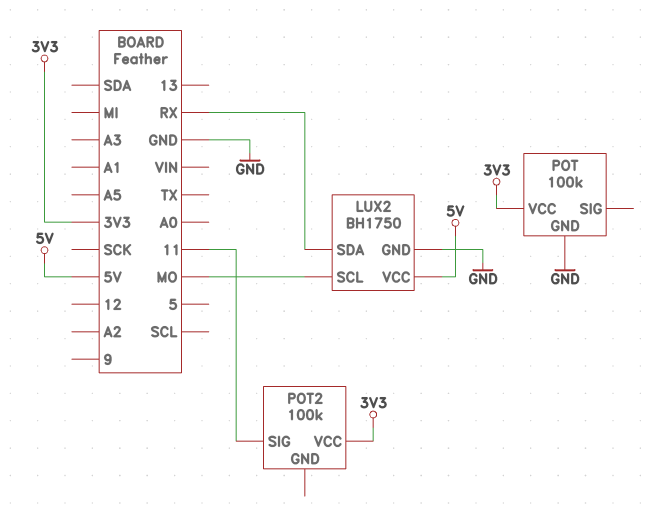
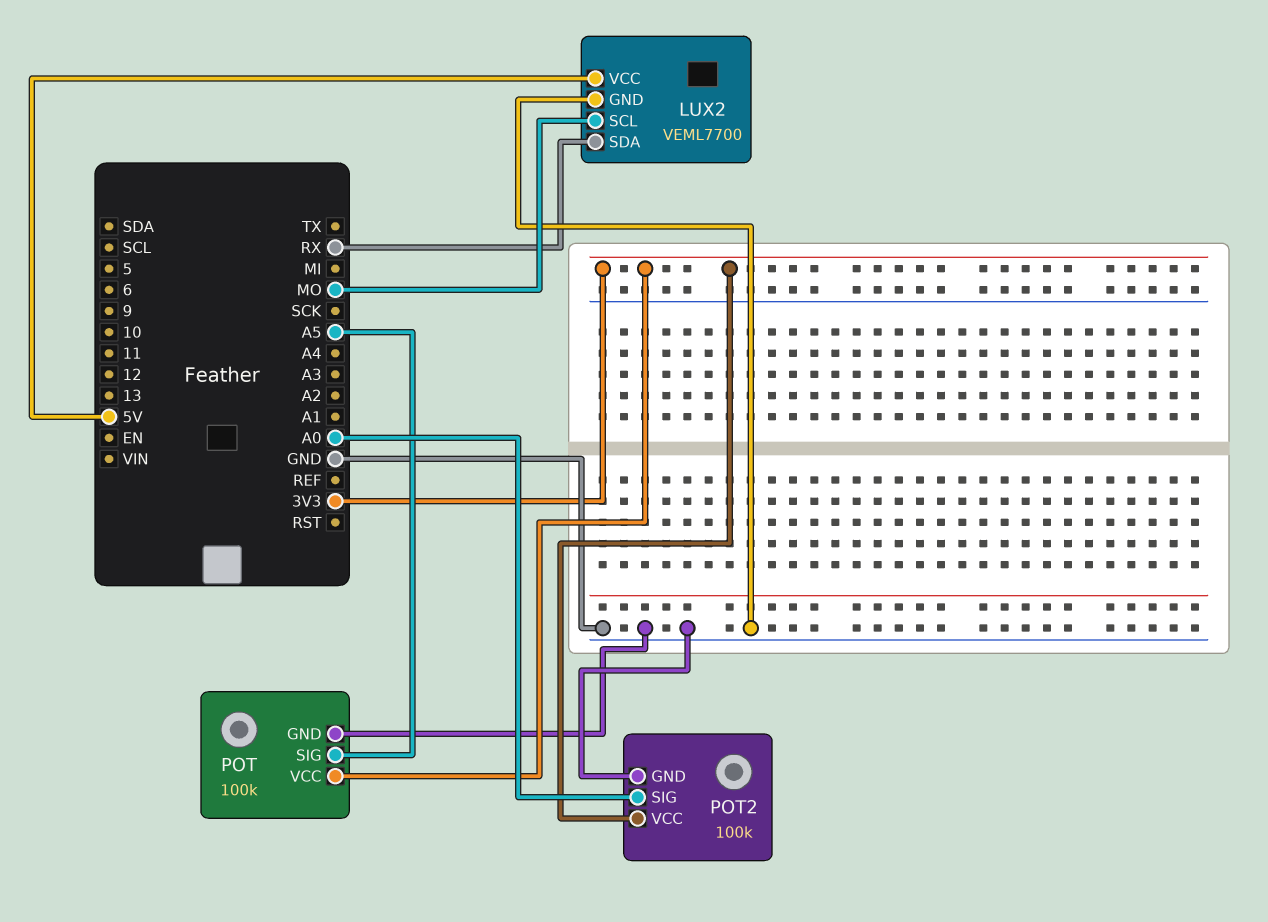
LUX2: BH1750 -> VEML7700
POT pin SIG: none -> A5
POT2 pin GND: none -> GND
POT2 pin SIG: 11 -> A0

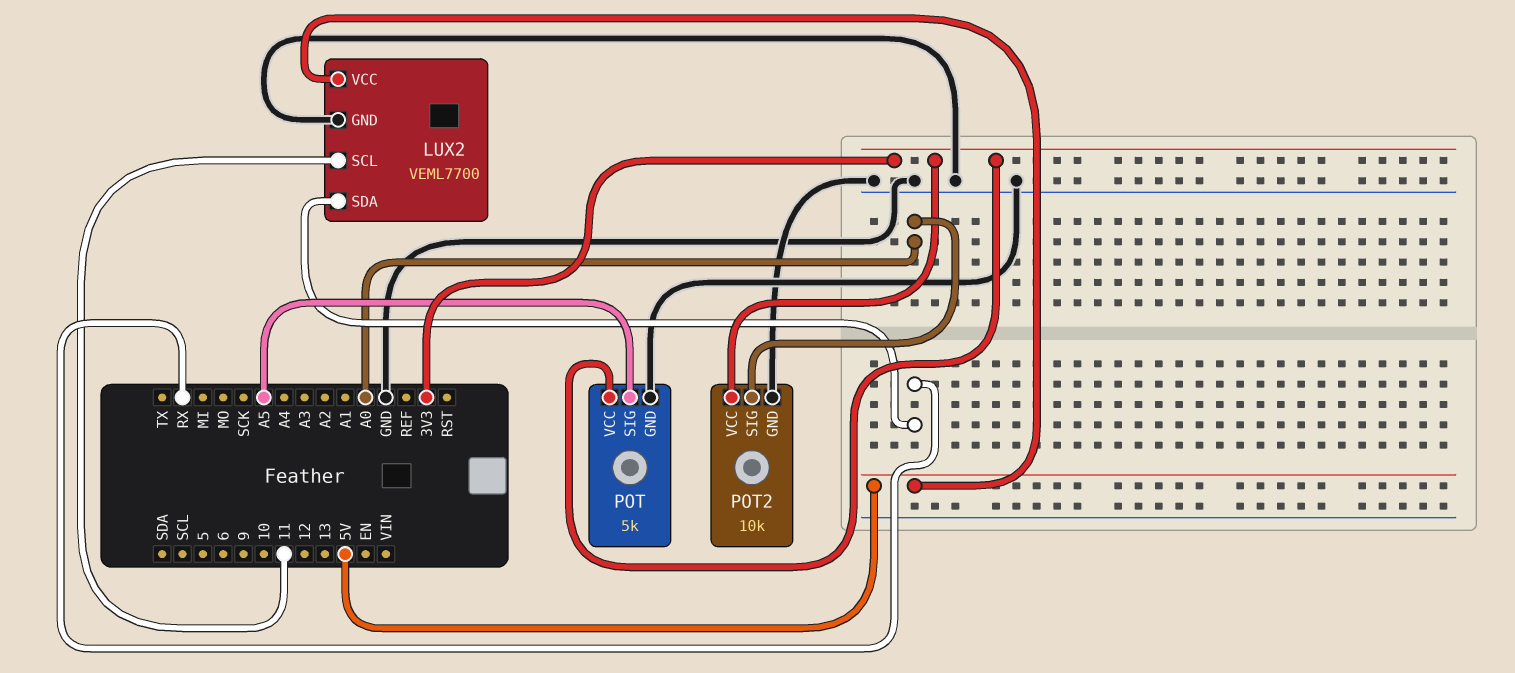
LUX2 pin SCL: MO -> 11
POT: 100k -> 5k
POT2: 100k -> 10k

